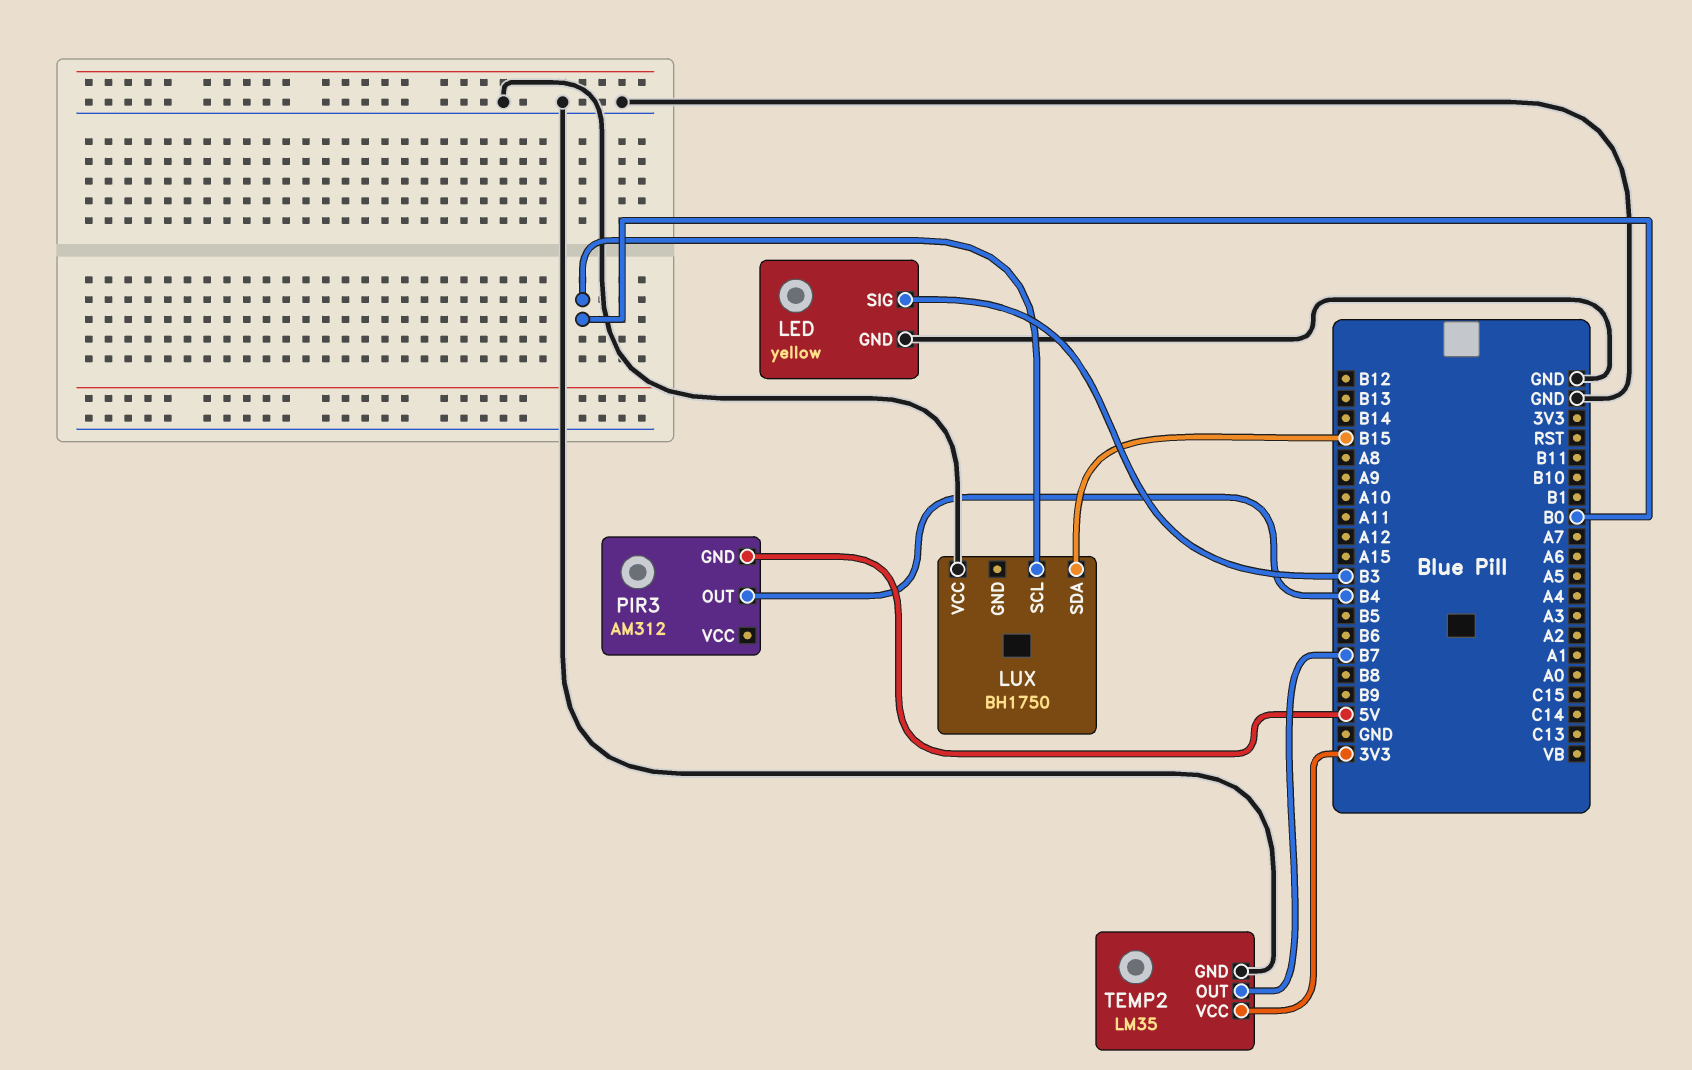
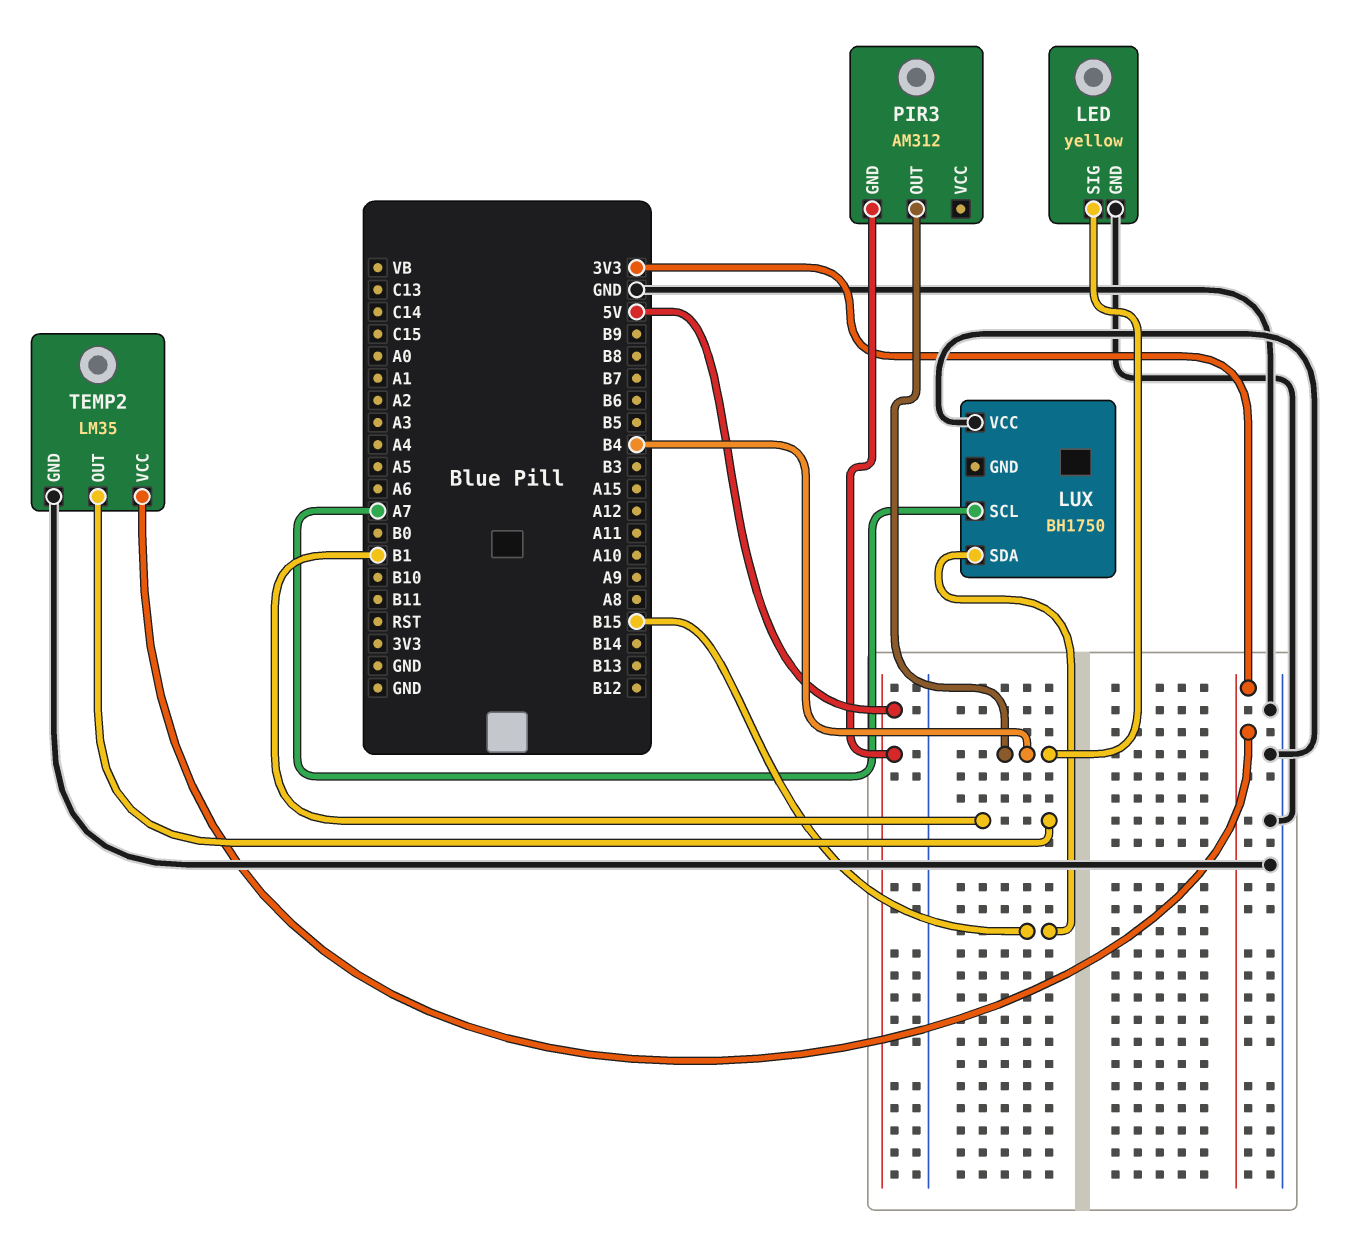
LED pin SIG: B3 -> B4
LUX pin SCL: B0 -> A7
TEMP2 pin OUT: B7 -> B1

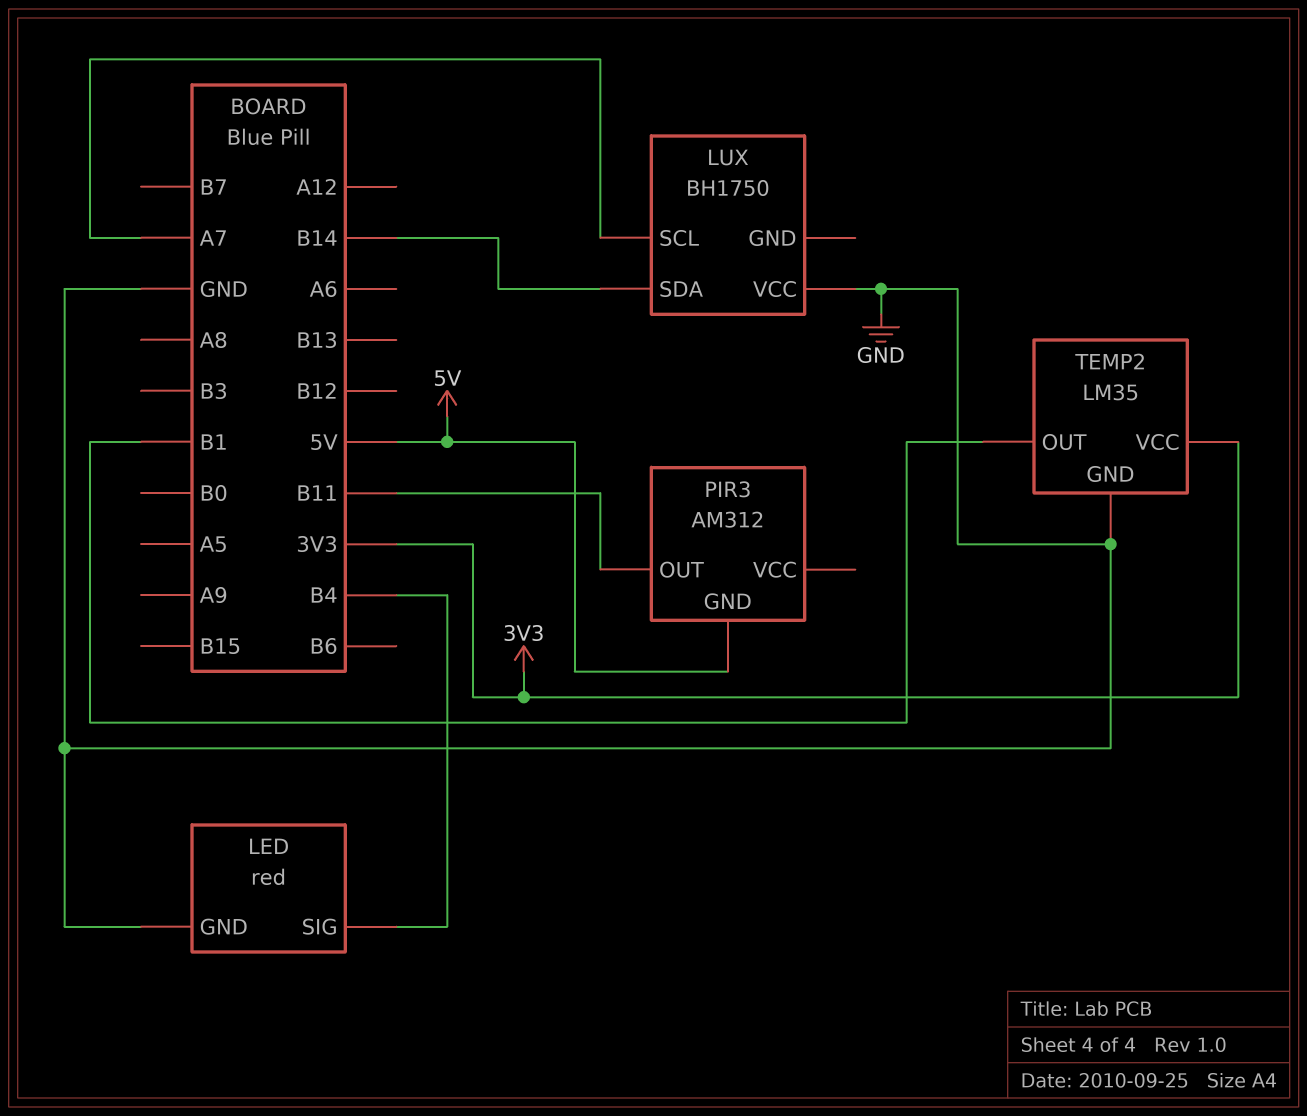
LED: yellow -> red
LUX pin SDA: B15 -> B14
PIR3 pin OUT: B4 -> B11

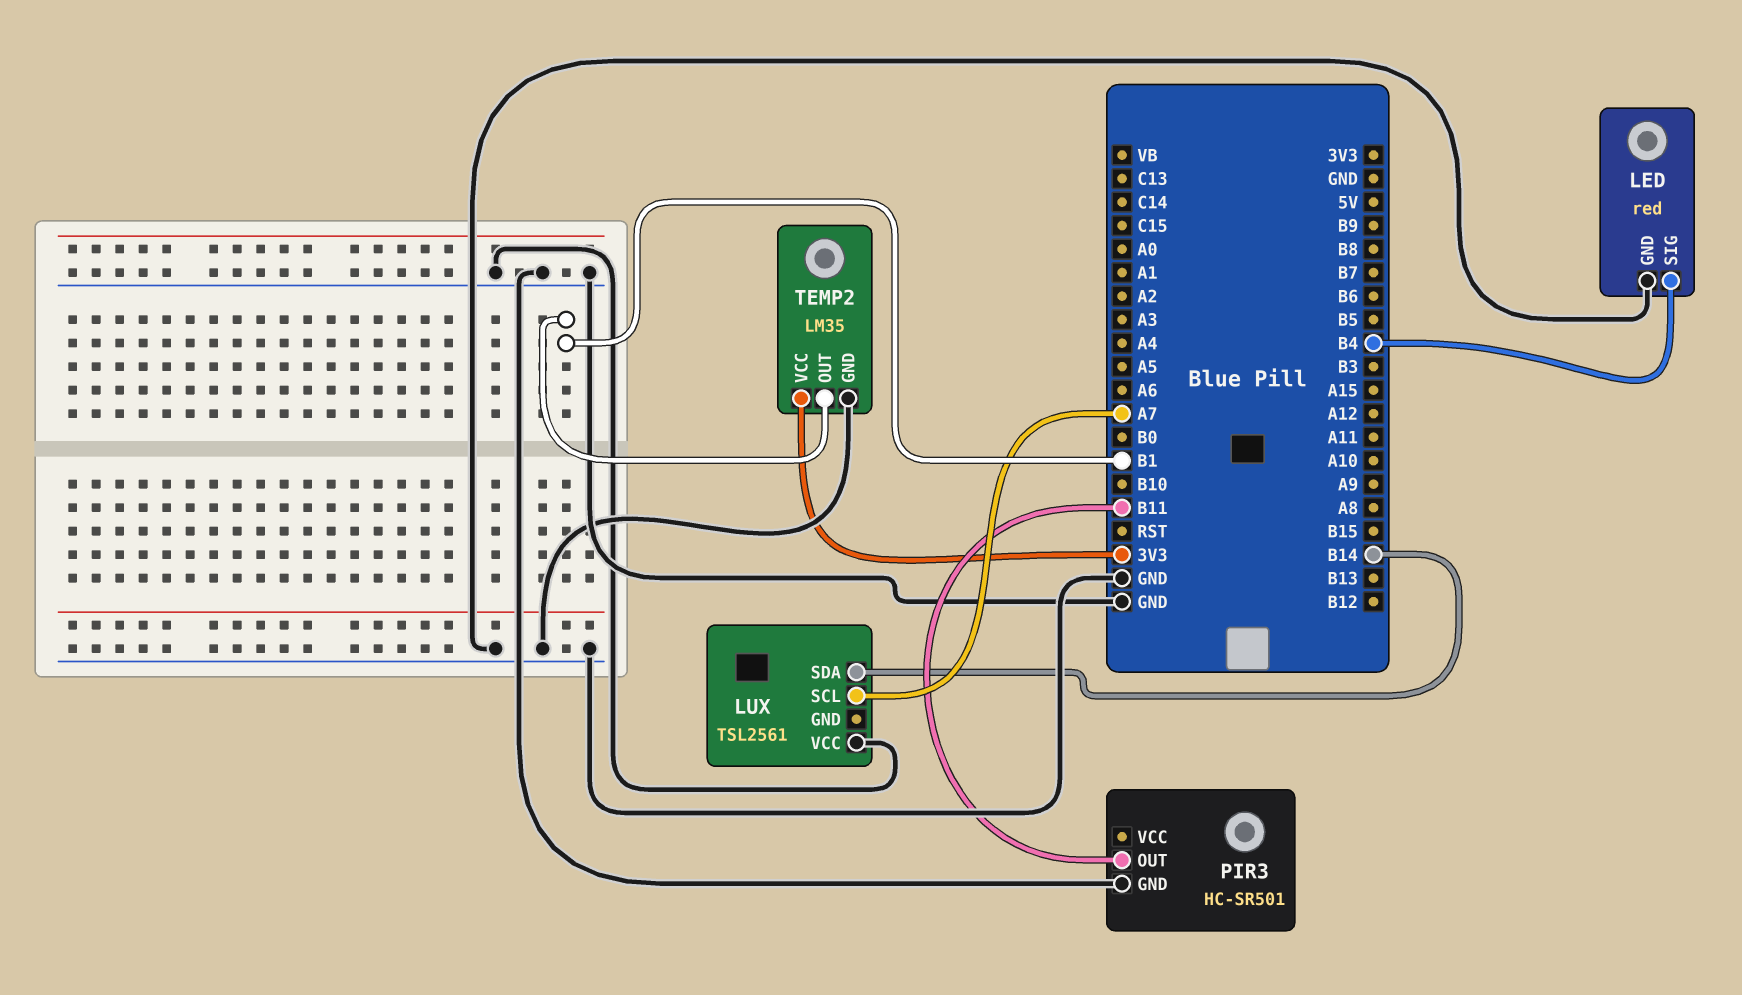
LUX: BH1750 -> TSL2561
PIR3: AM312 -> HC-SR501
PIR3 pin GND: 5V -> GND

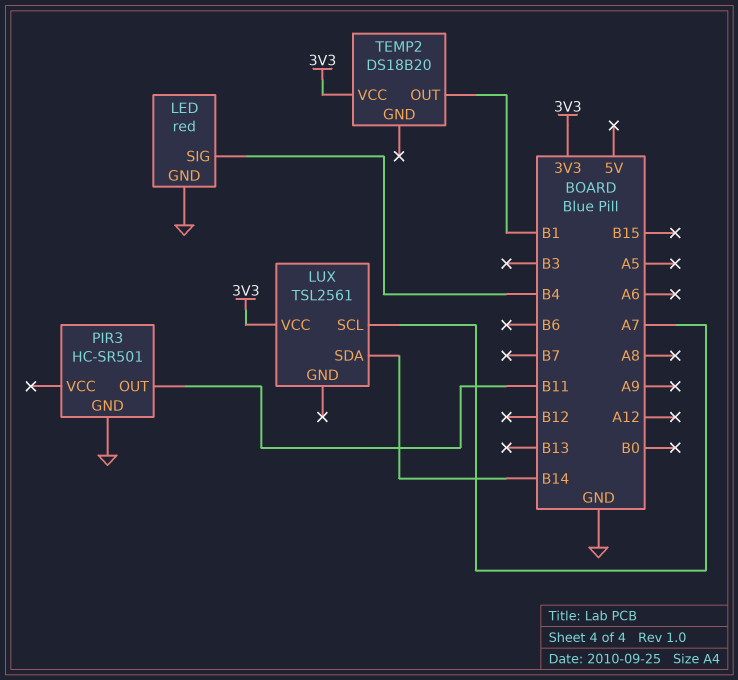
LUX pin VCC: GND -> 3V3
TEMP2: LM35 -> DS18B20
TEMP2 pin GND: GND -> none

